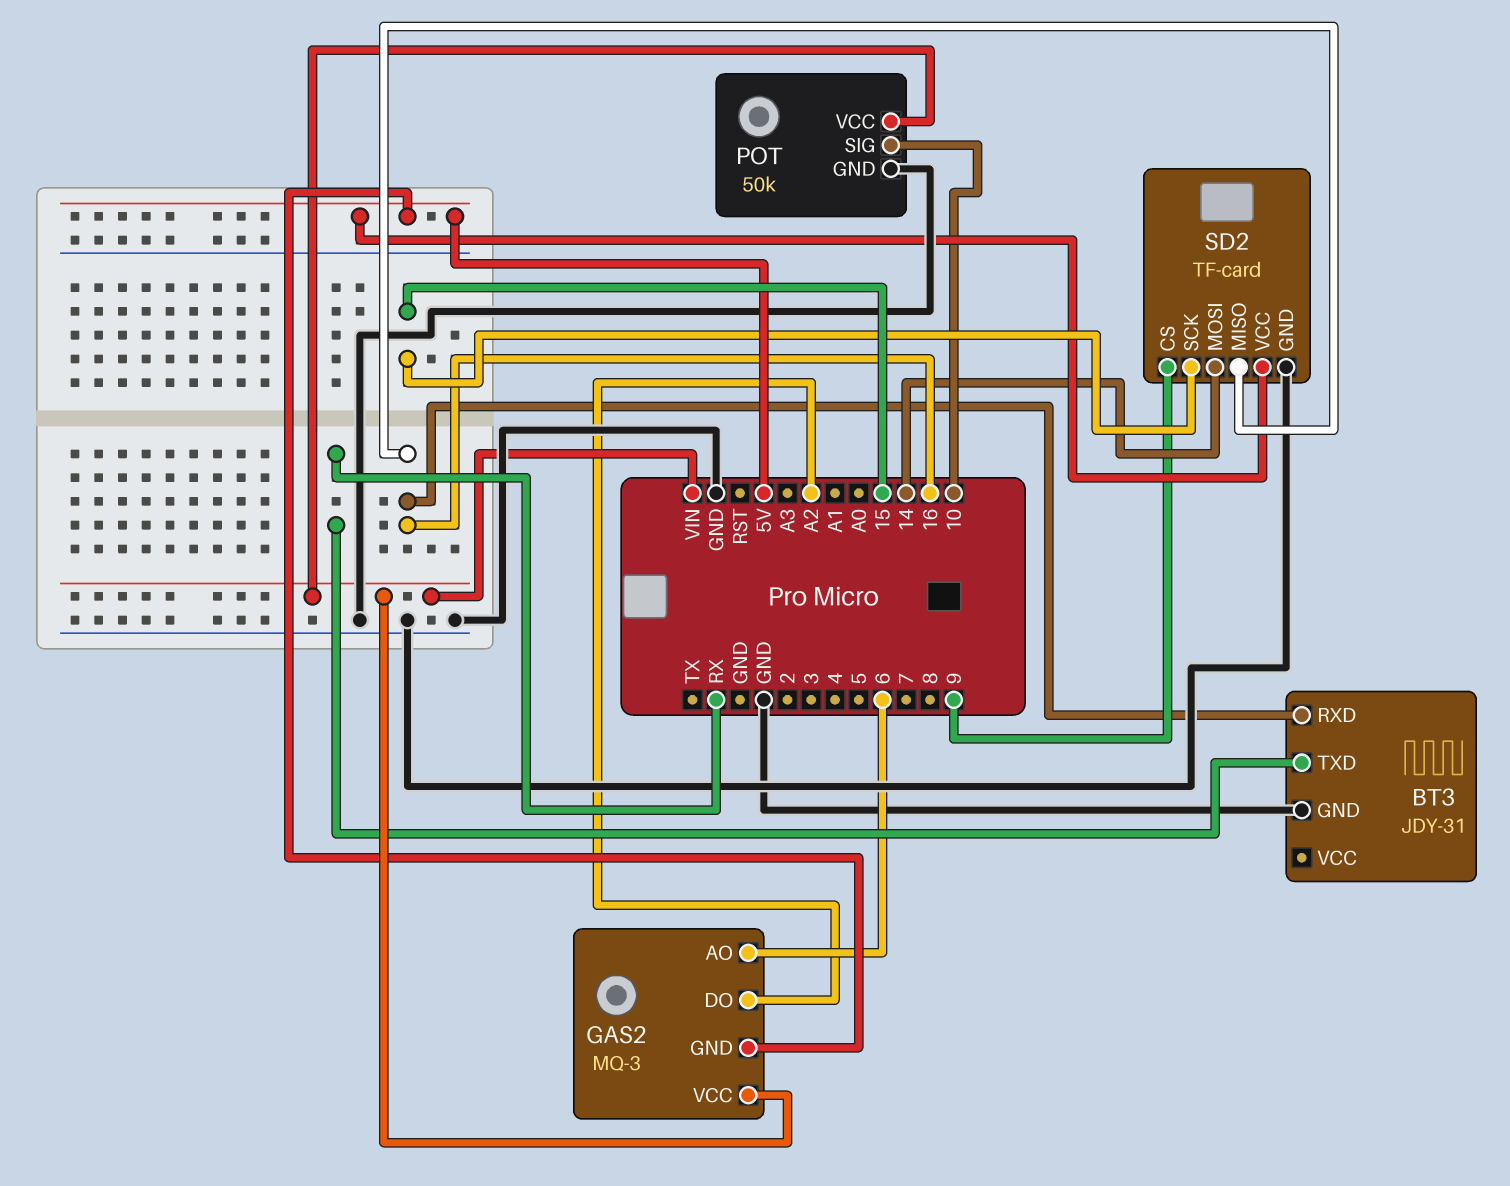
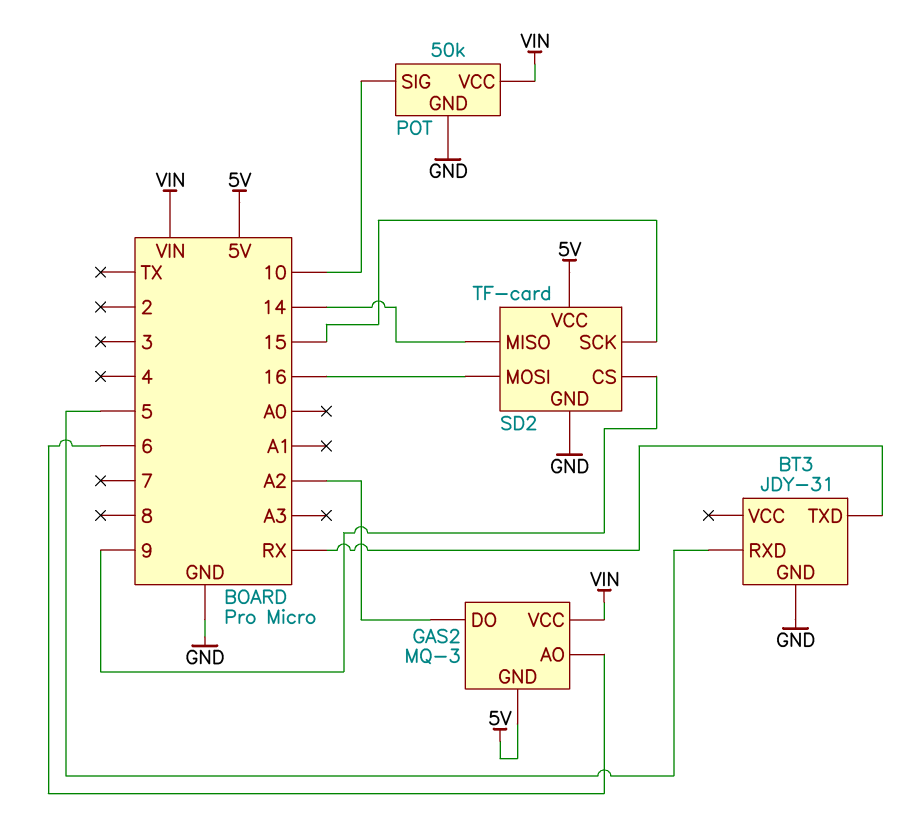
BT3 pin RXD: 16 -> 5
SD2 pin MISO: 16 -> 14
SD2 pin MOSI: 14 -> 16

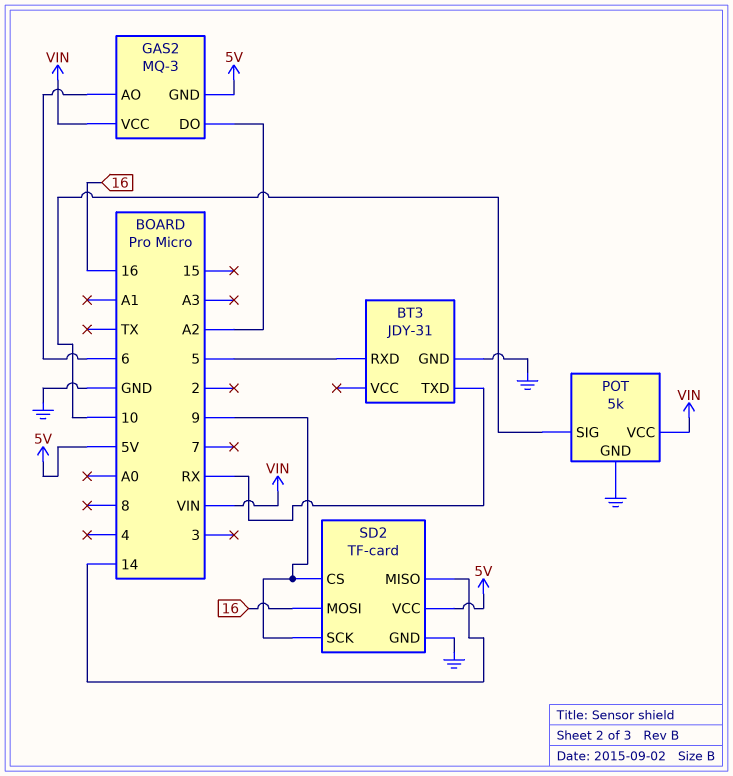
POT: 50k -> 5k
SD2 pin SCK: 15 -> 9

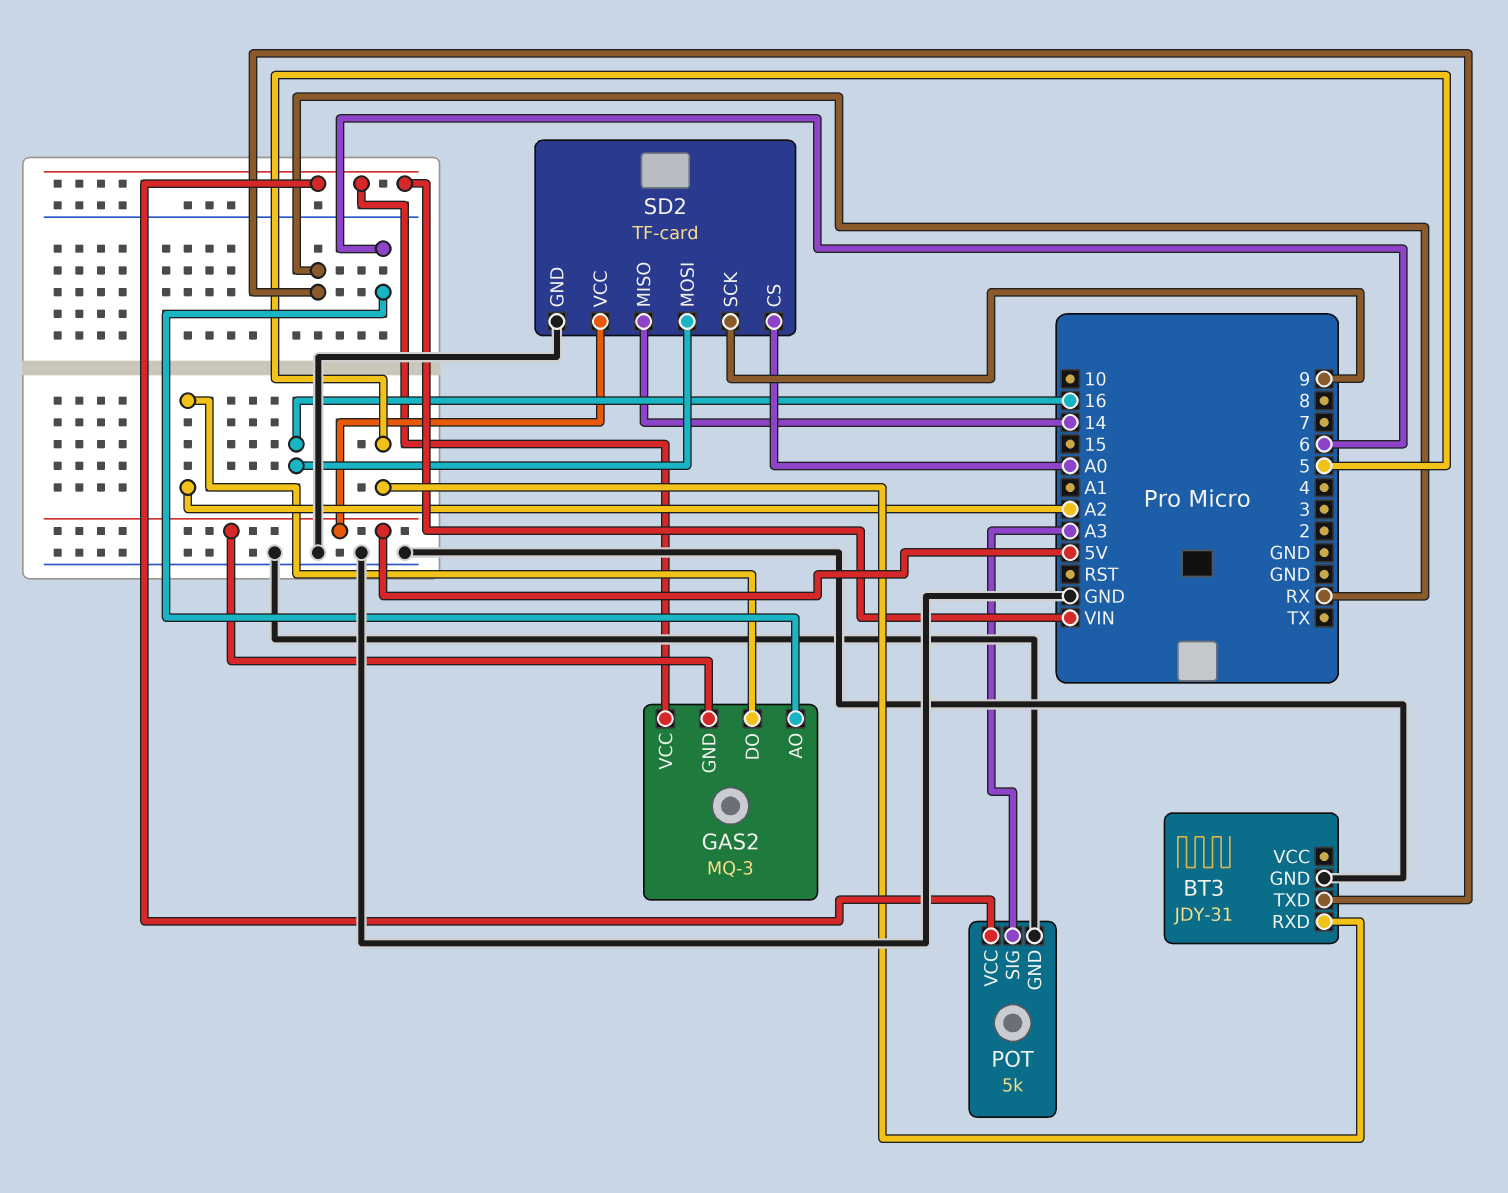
POT pin SIG: 10 -> A3
SD2 pin CS: 9 -> A0

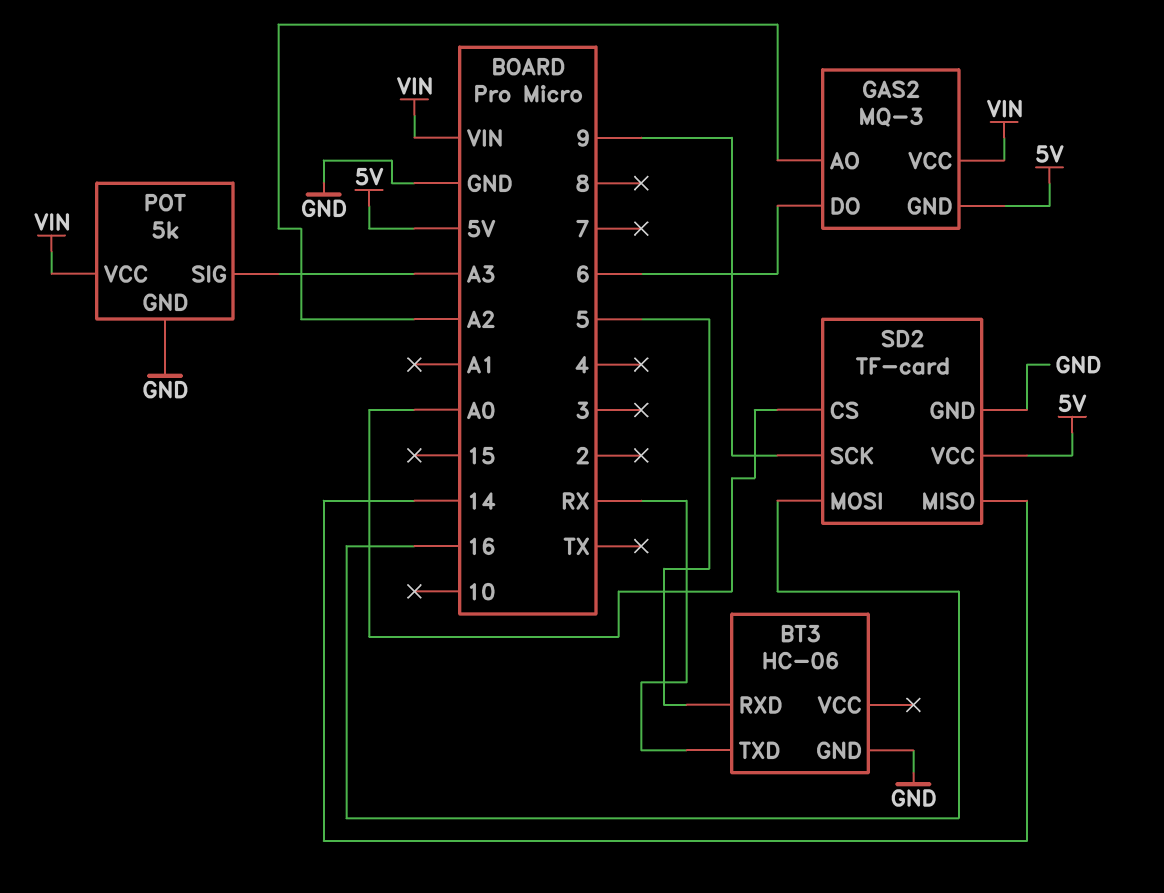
BT3: JDY-31 -> HC-06
GAS2 pin AO: 6 -> A2
GAS2 pin DO: A2 -> 6

